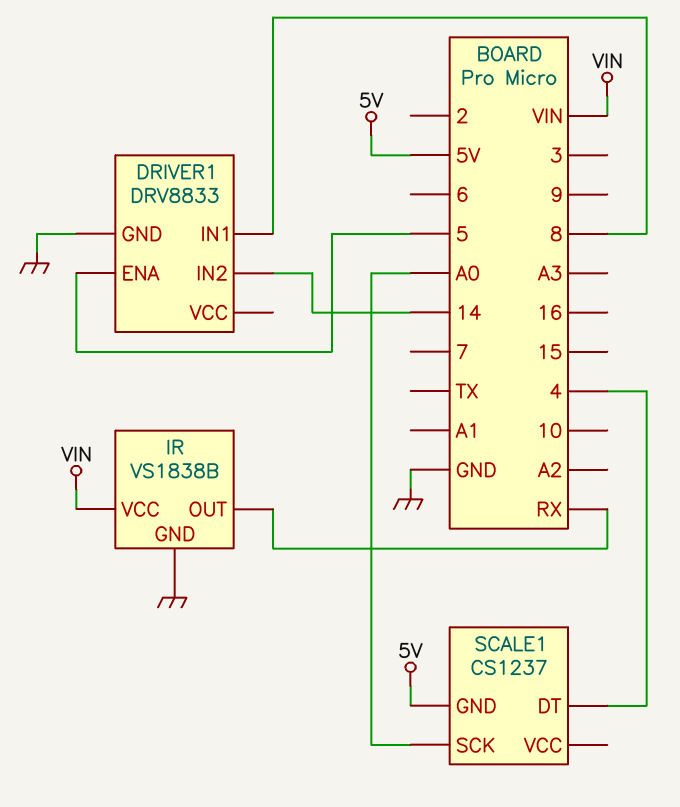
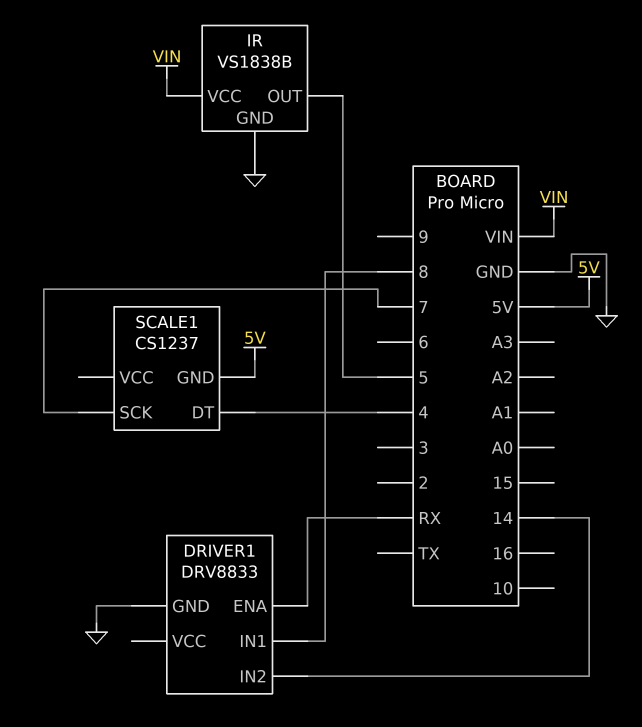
DRIVER1 pin ENA: 5 -> RX
IR pin OUT: RX -> 5
SCALE1 pin SCK: A0 -> 7

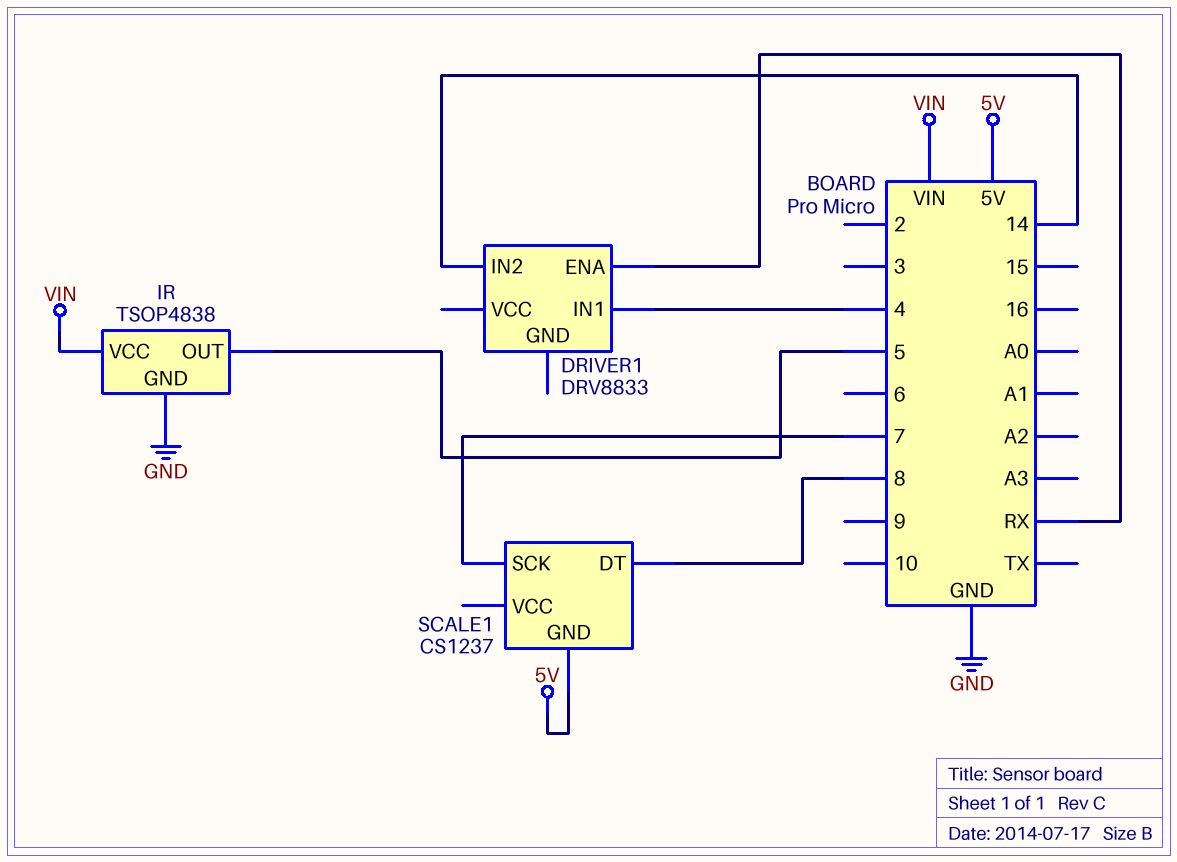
DRIVER1 pin GND: GND -> none
DRIVER1 pin IN1: 8 -> 4
IR: VS1838B -> TSOP4838
SCALE1 pin DT: 4 -> 8

